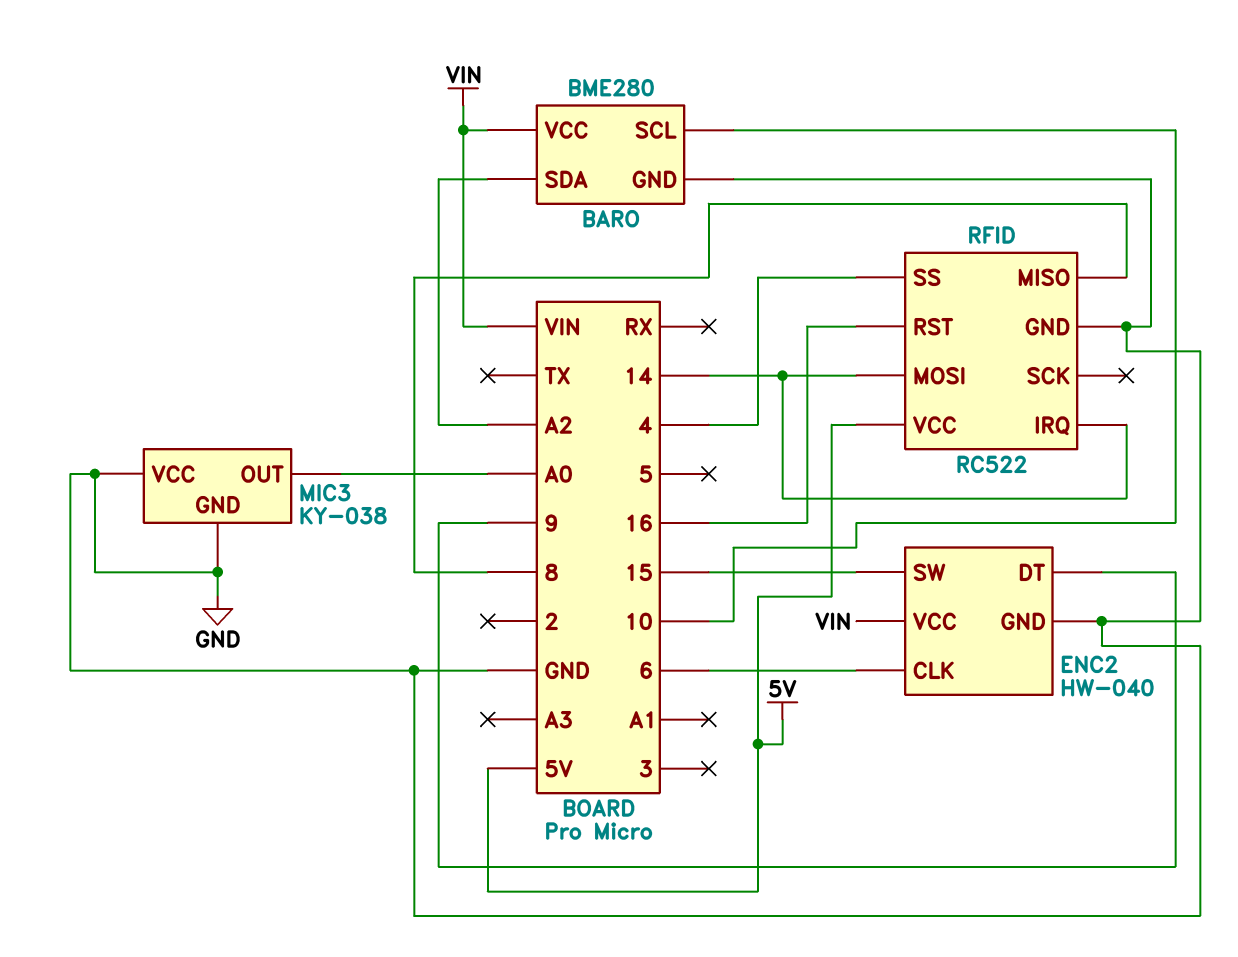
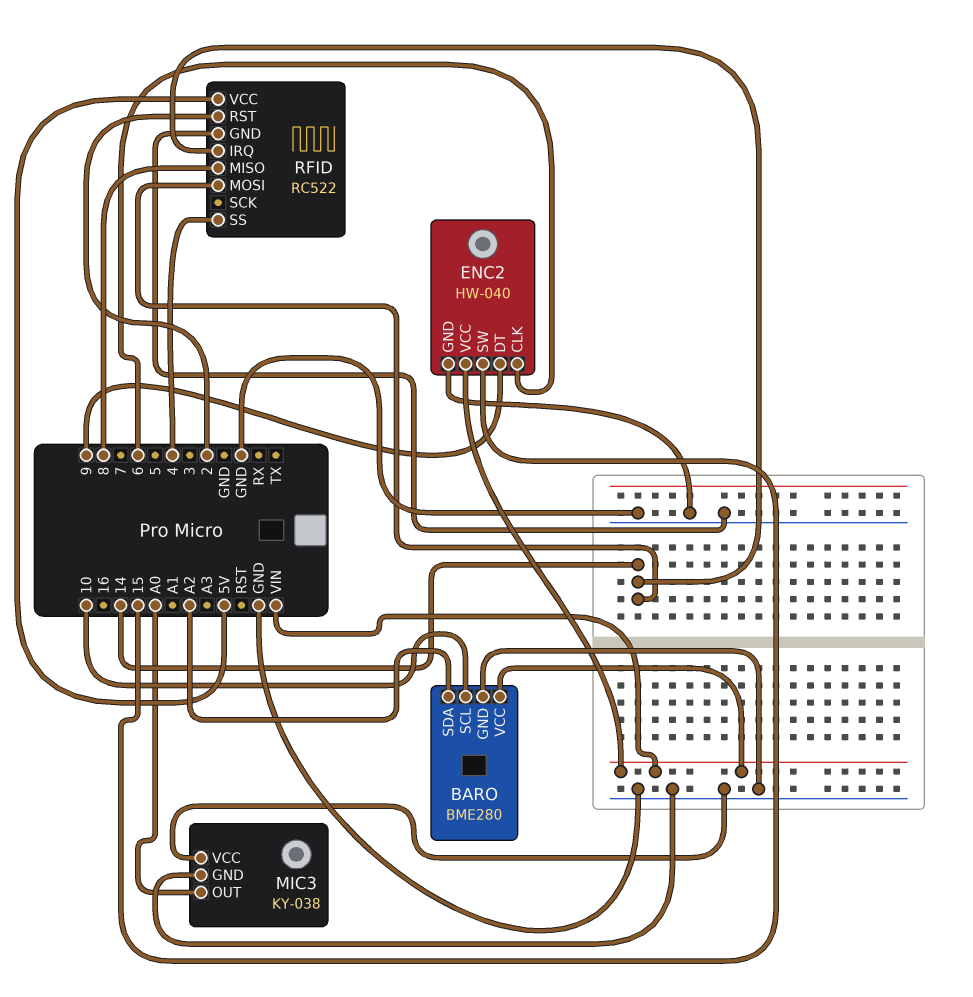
RFID pin RST: 16 -> 2

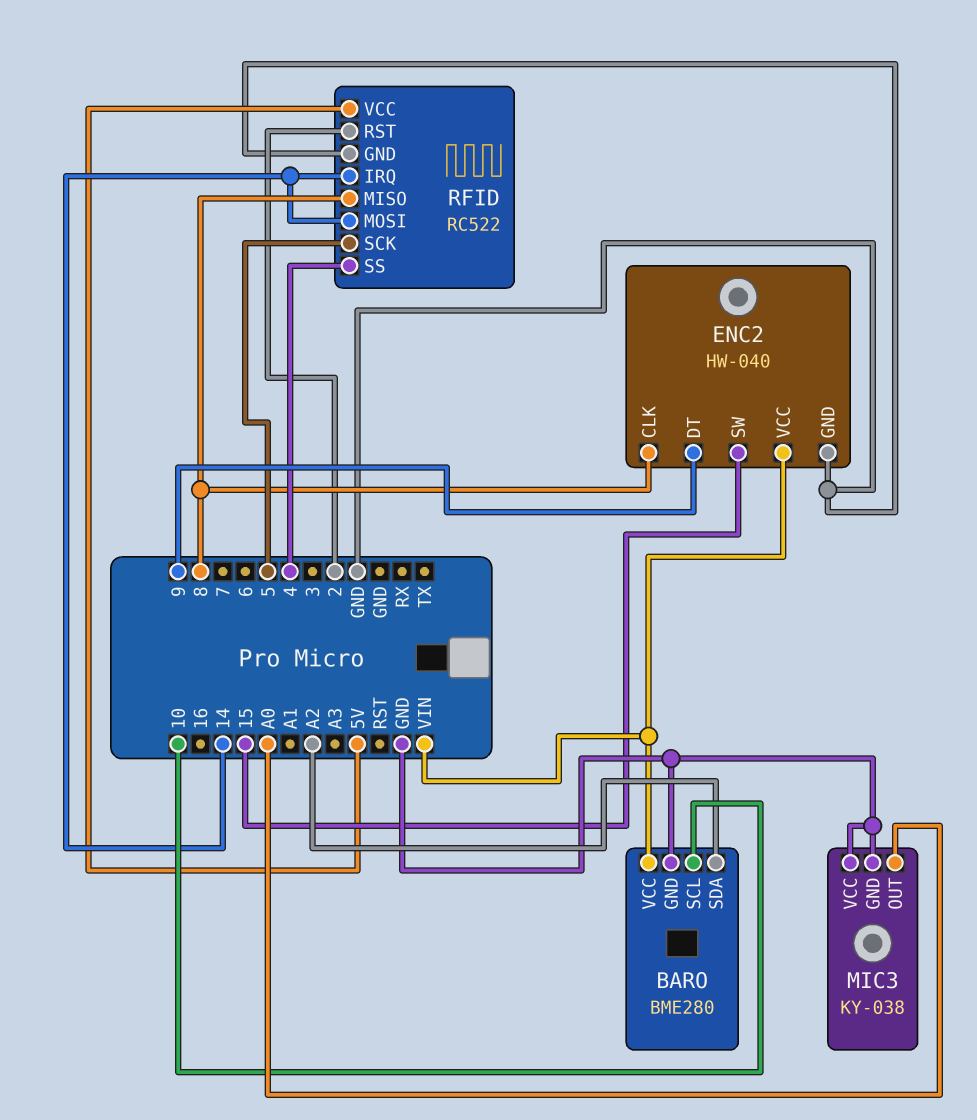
ENC2 pin CLK: 6 -> 8
RFID pin SCK: none -> 5

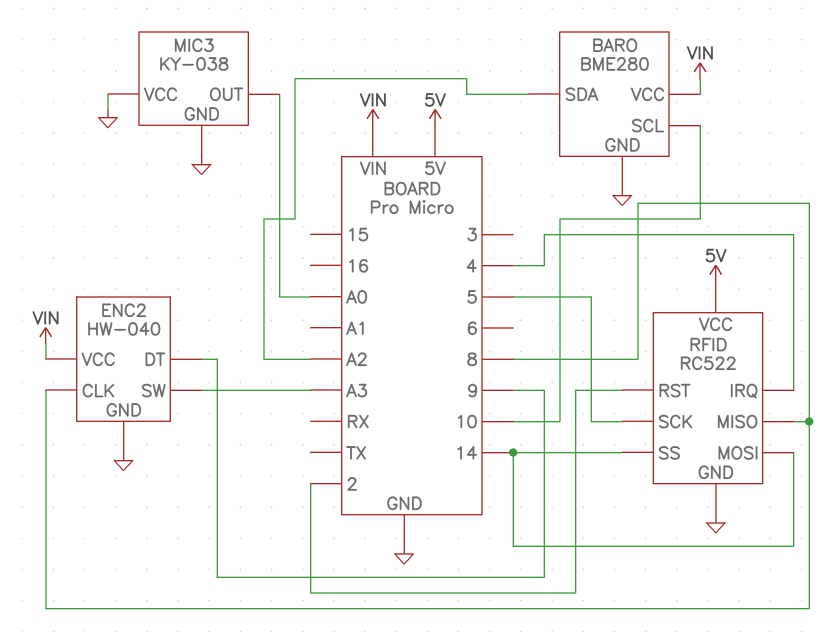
ENC2 pin SW: 15 -> A3
RFID pin IRQ: 14 -> 4
RFID pin SS: 4 -> 14

